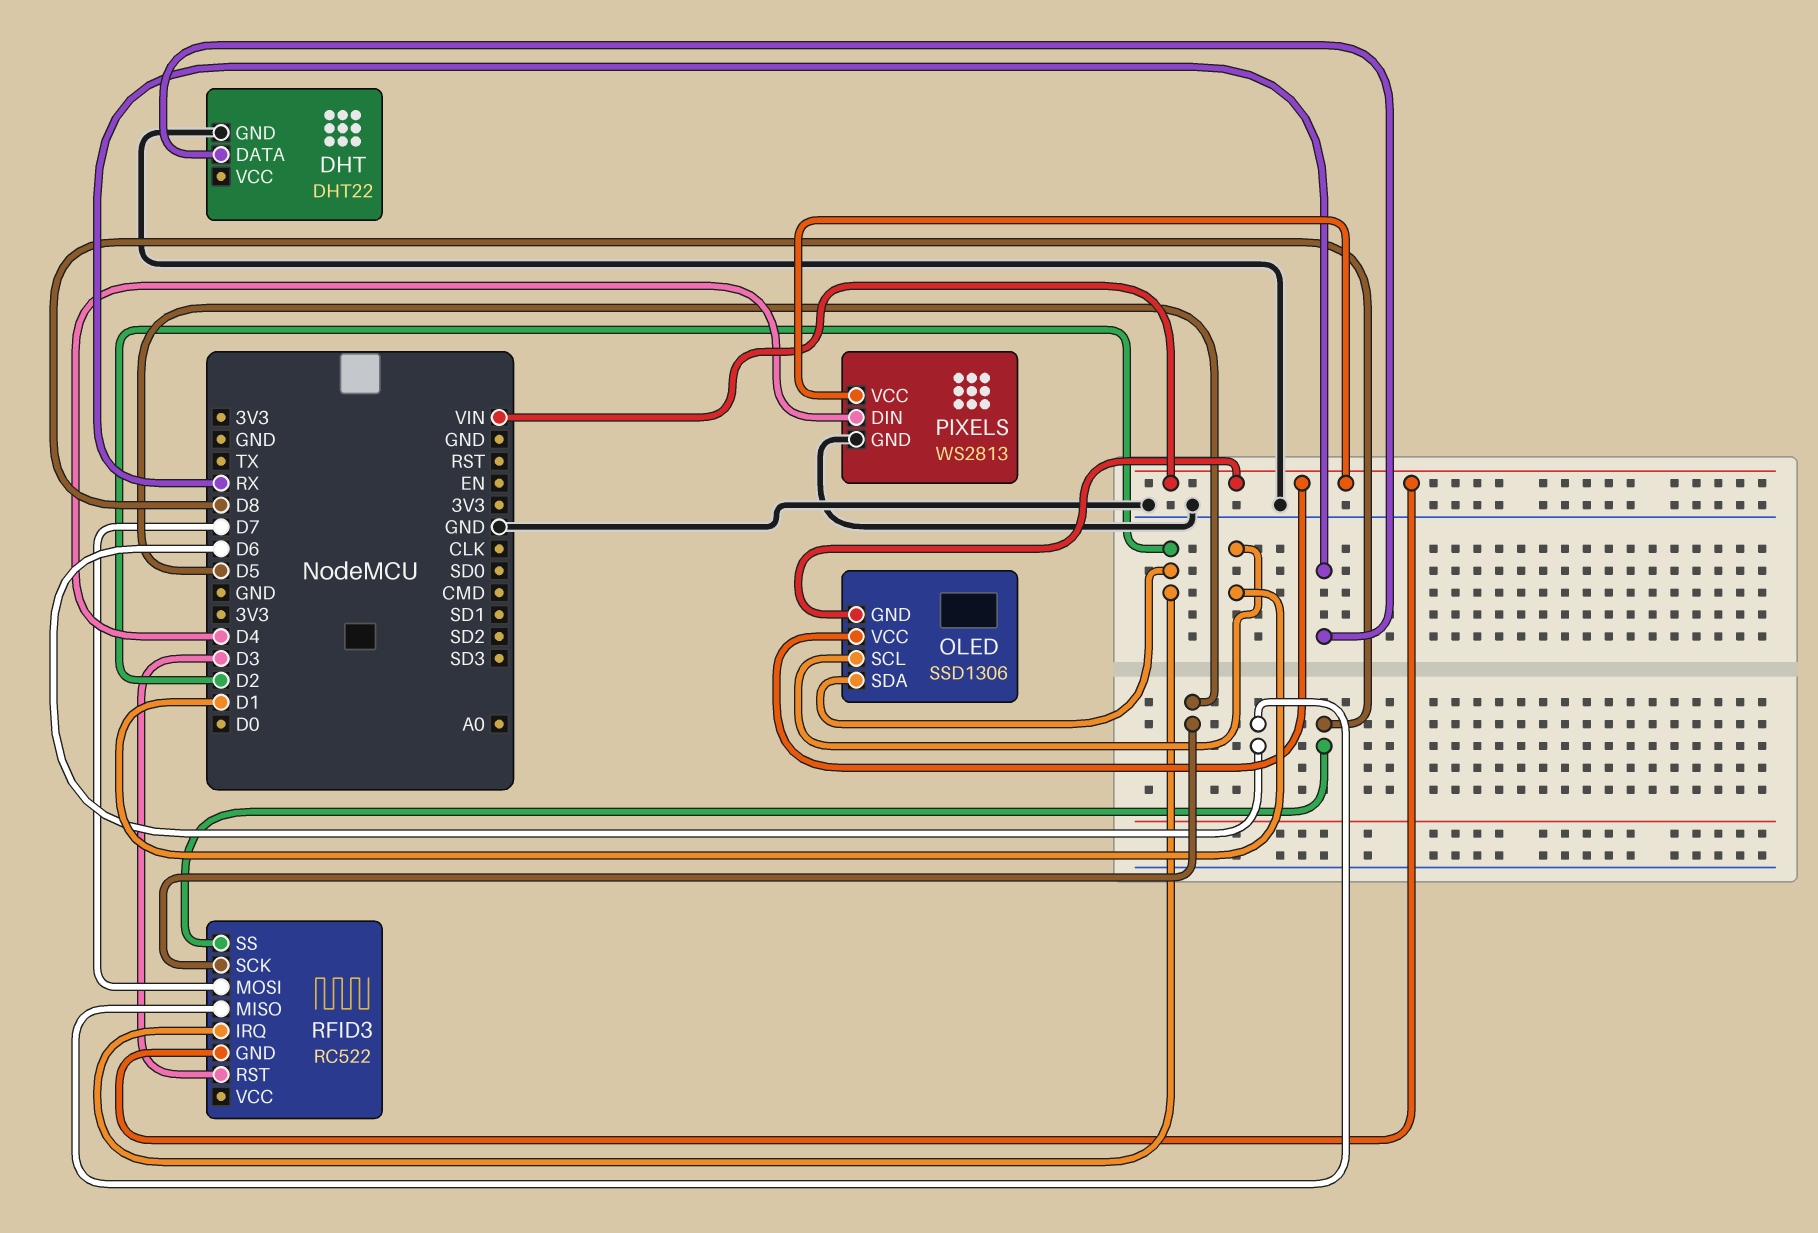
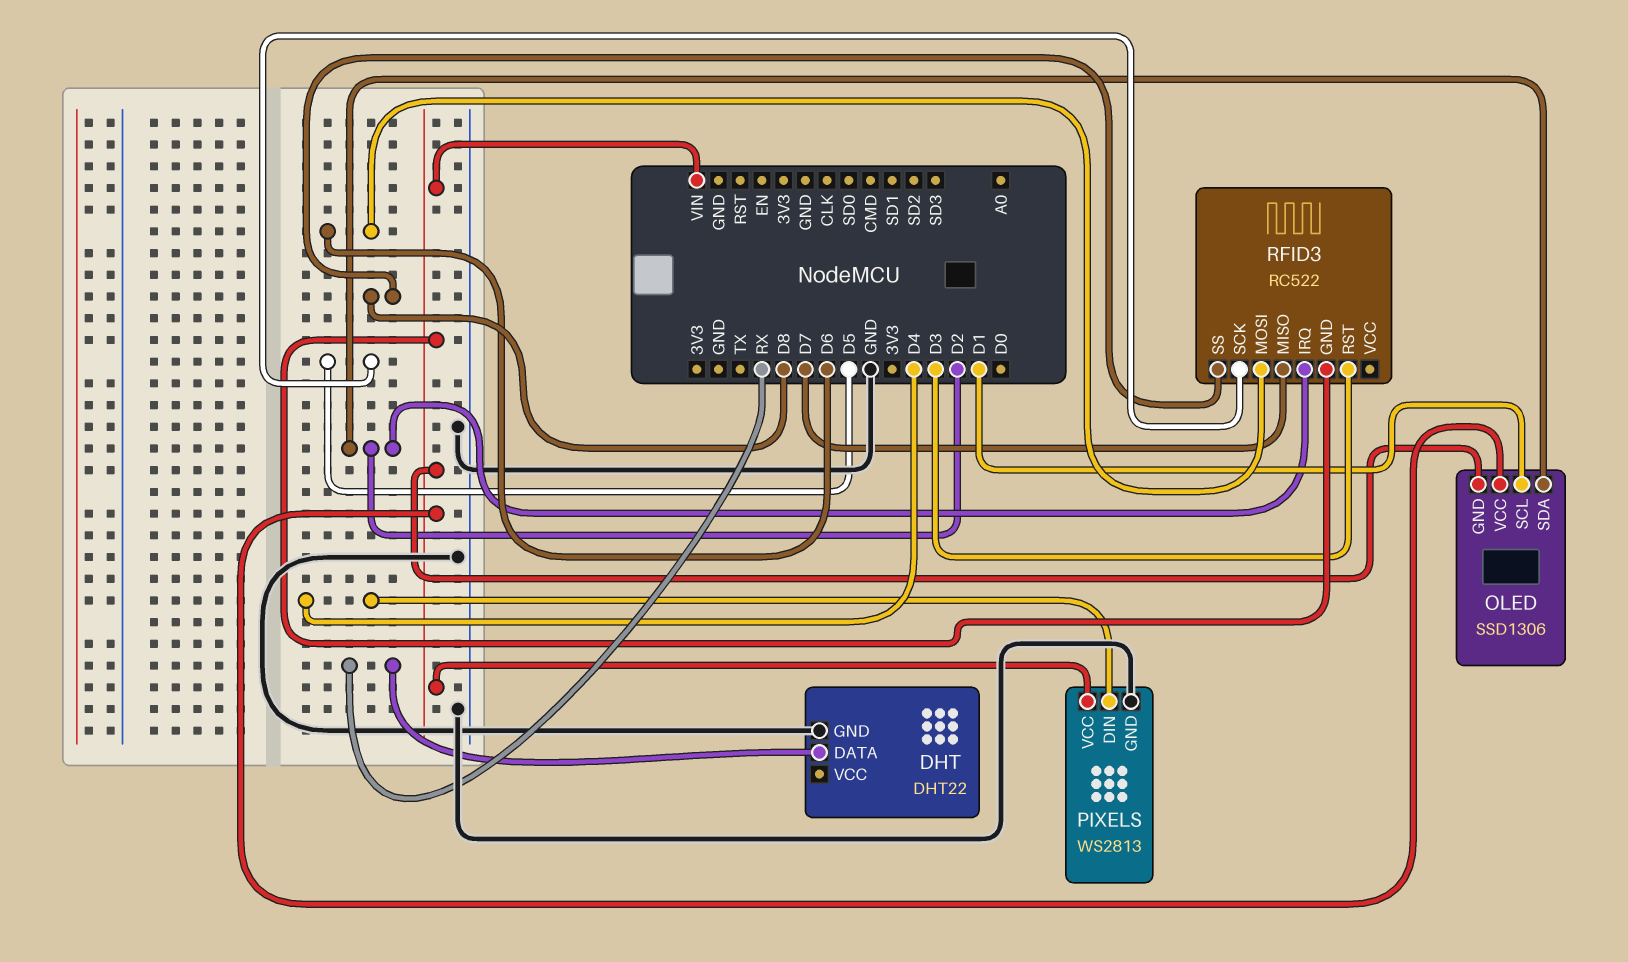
RFID3 pin MISO: D6 -> D7
RFID3 pin MOSI: D7 -> D6

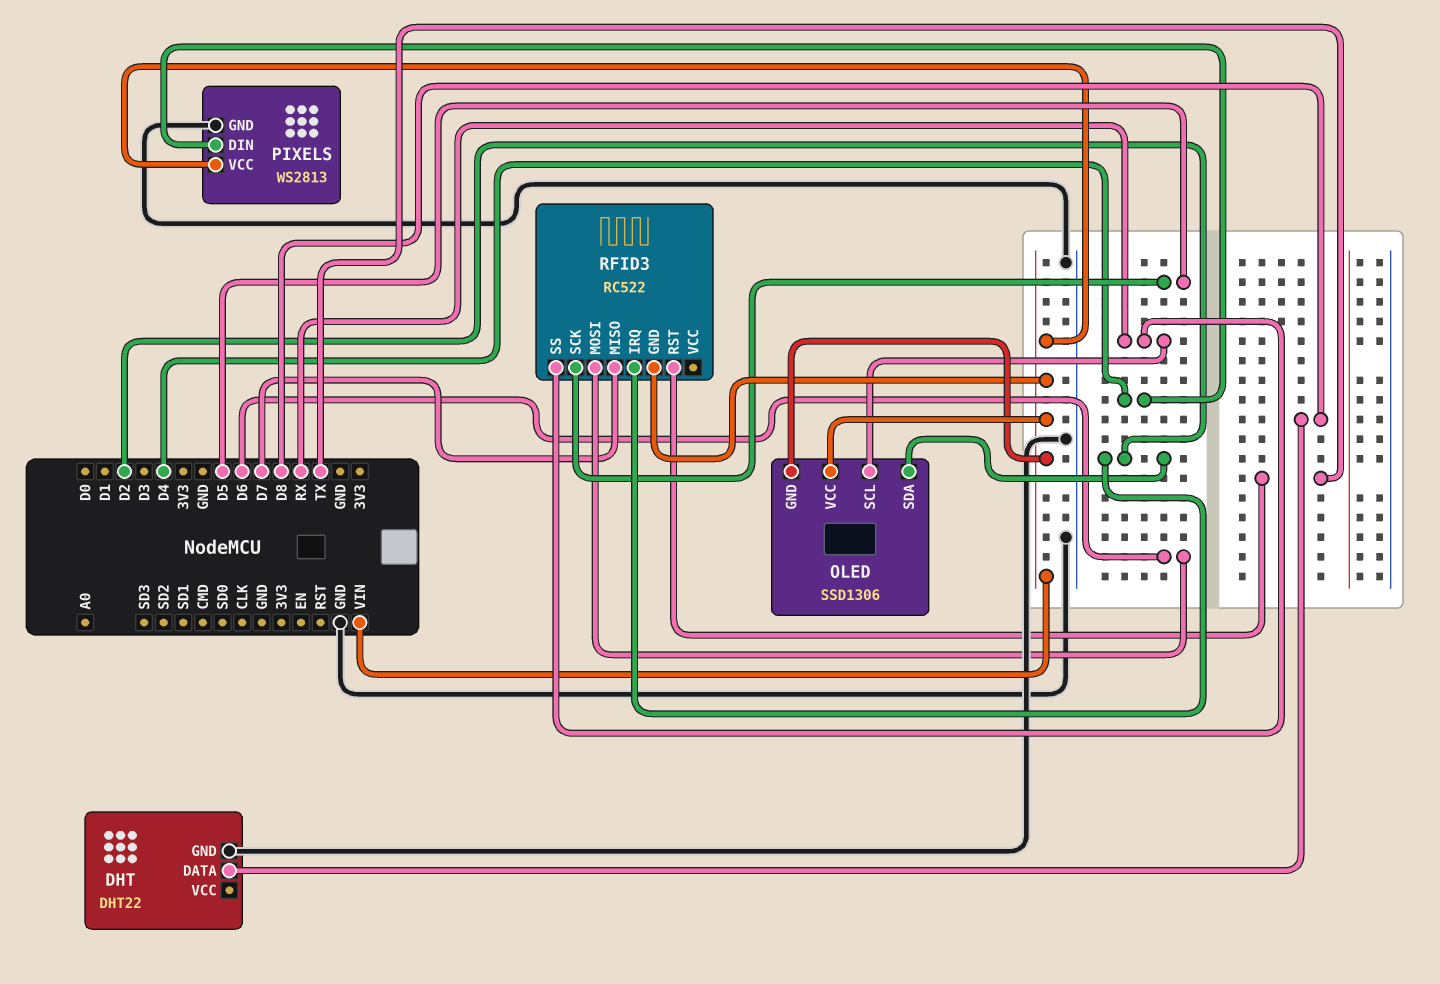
DHT pin DATA: RX -> D8
OLED pin SCL: D1 -> RX
RFID3 pin RST: D3 -> TX
RFID3 pin SS: D8 -> RX

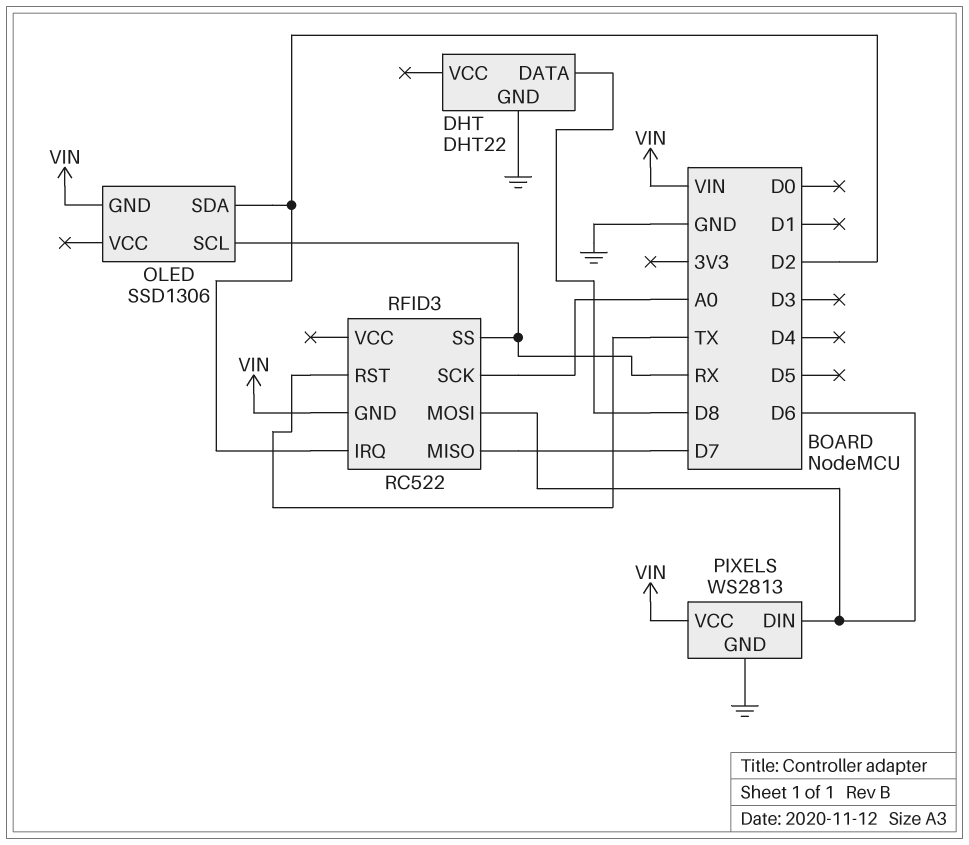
OLED pin VCC: VIN -> none
PIXELS pin DIN: D4 -> D6
RFID3 pin SCK: D5 -> A0

